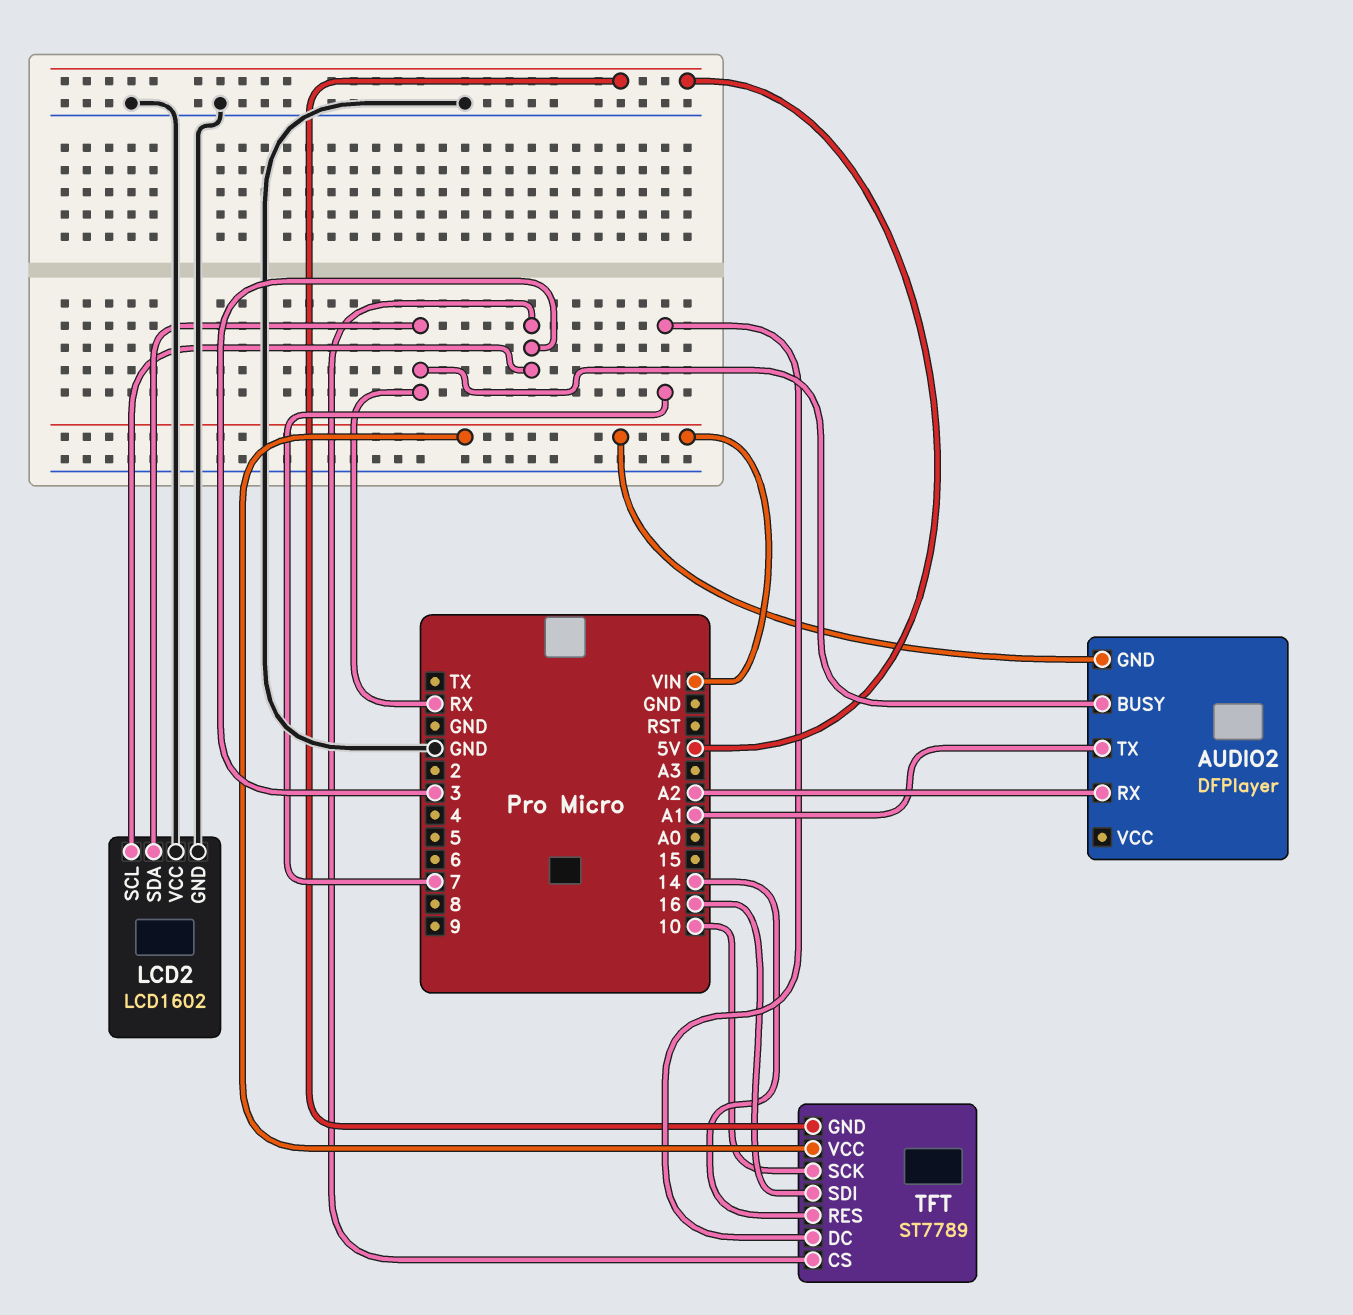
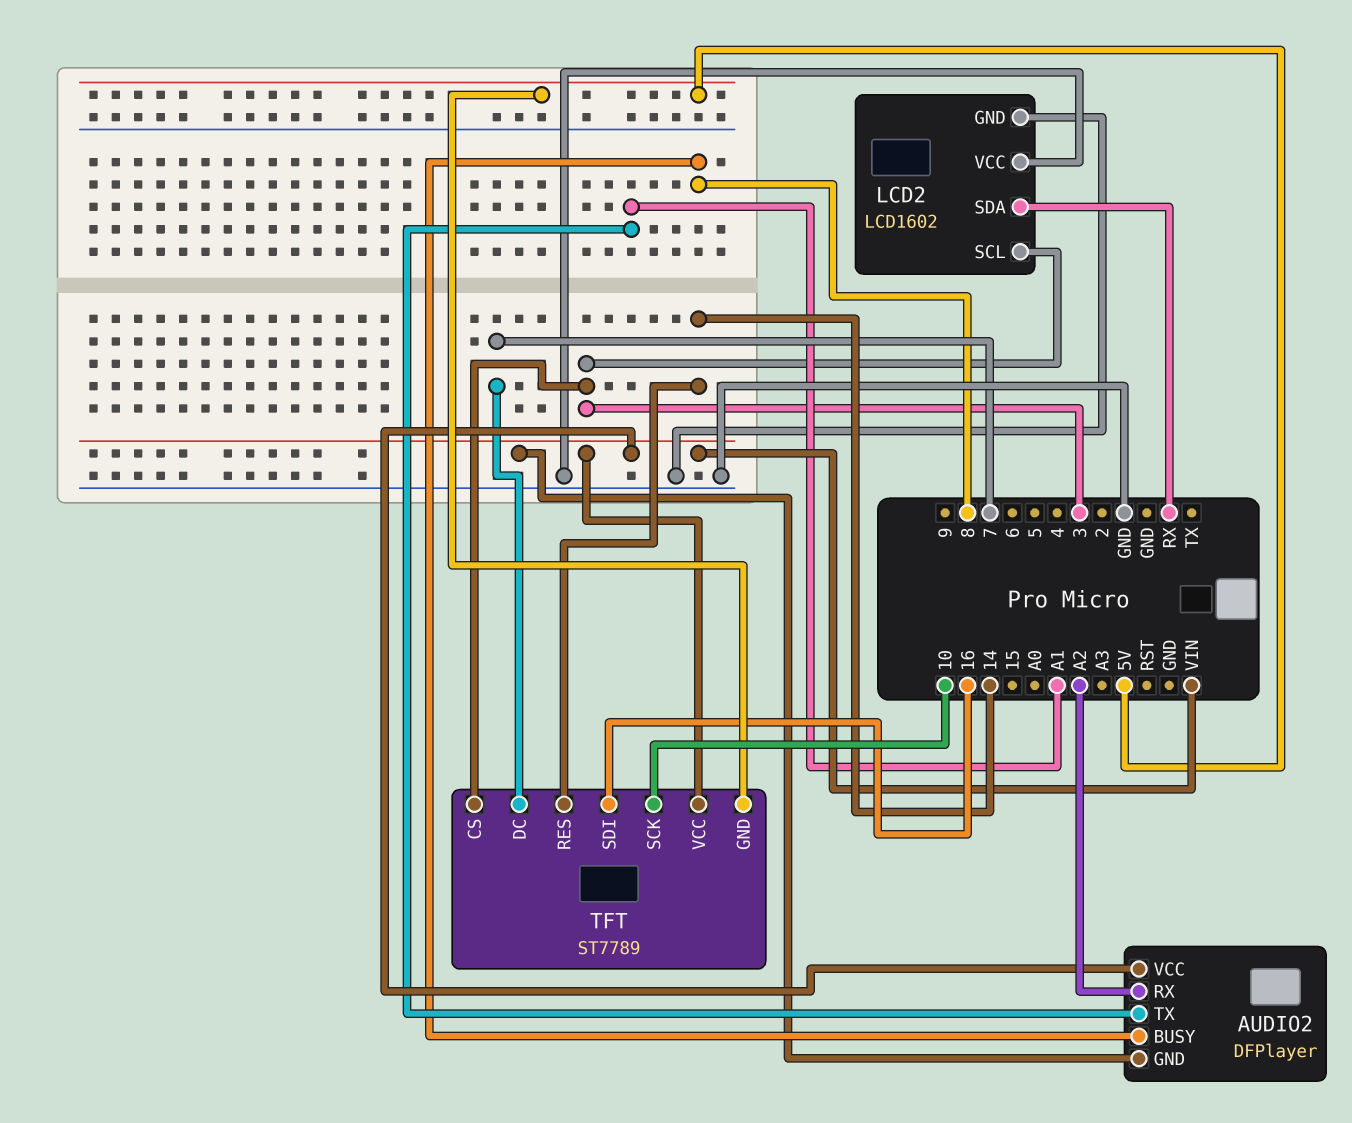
AUDIO2 pin BUSY: RX -> 8
AUDIO2 pin VCC: none -> VIN

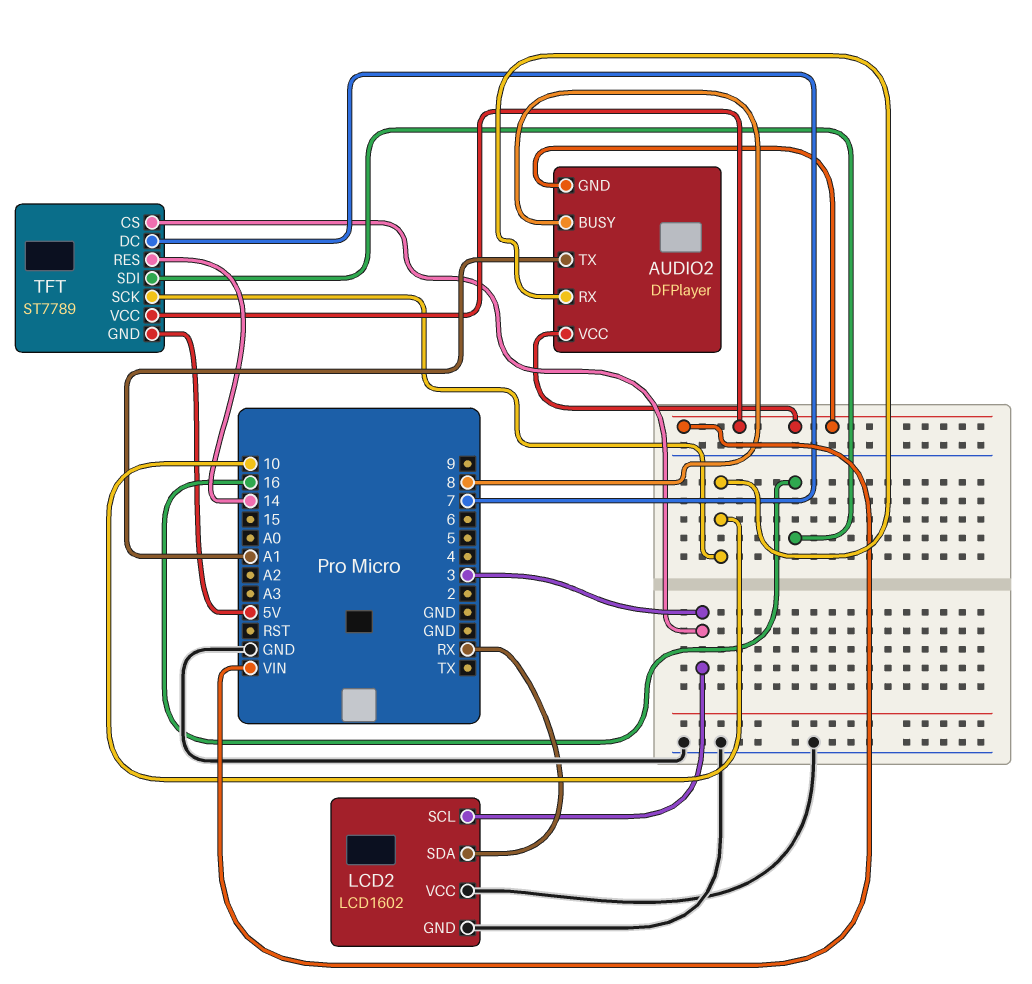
AUDIO2 pin RX: A2 -> 10

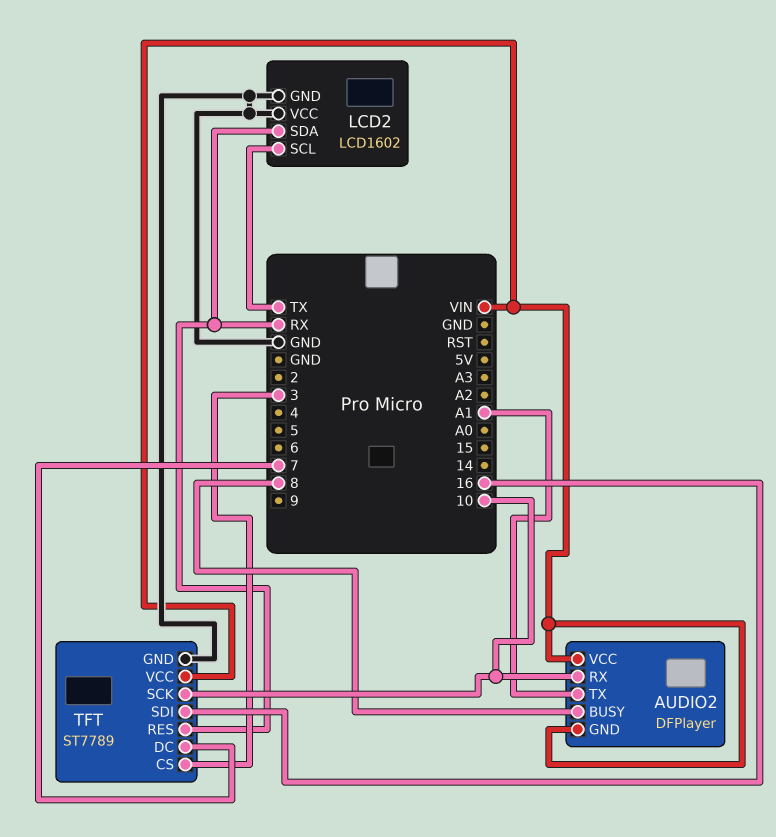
LCD2 pin SCL: 3 -> TX
TFT pin GND: 5V -> GND
TFT pin RES: 14 -> RX

